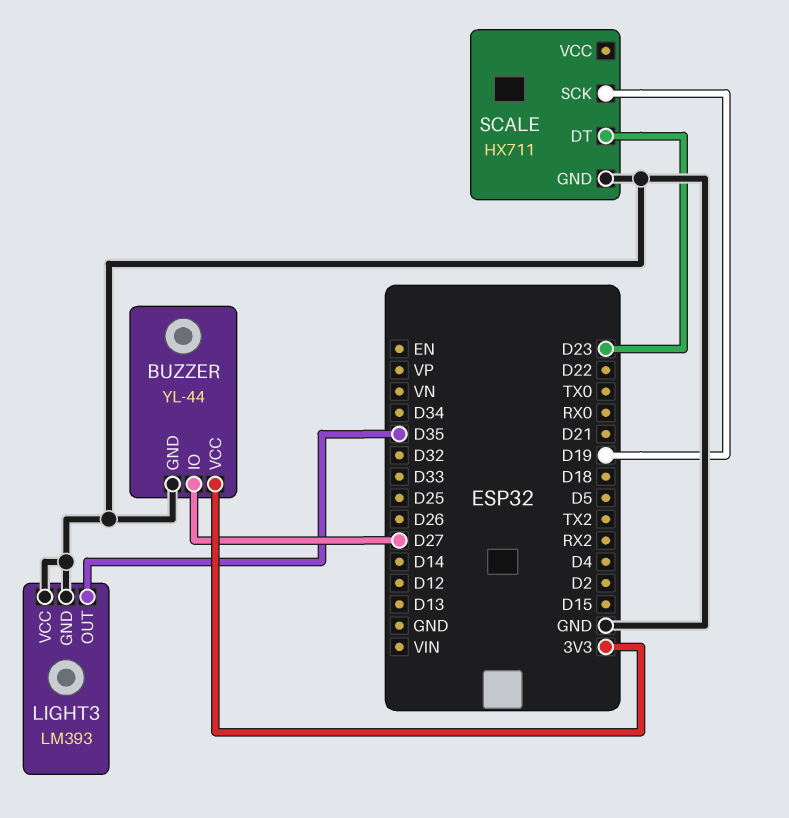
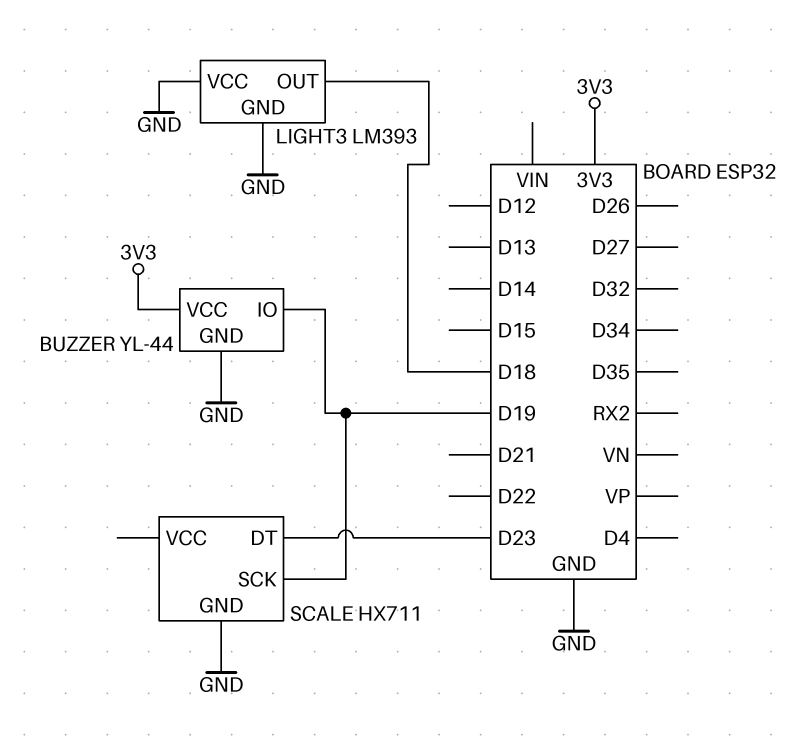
BUZZER pin IO: D27 -> D19
LIGHT3 pin OUT: D35 -> D18

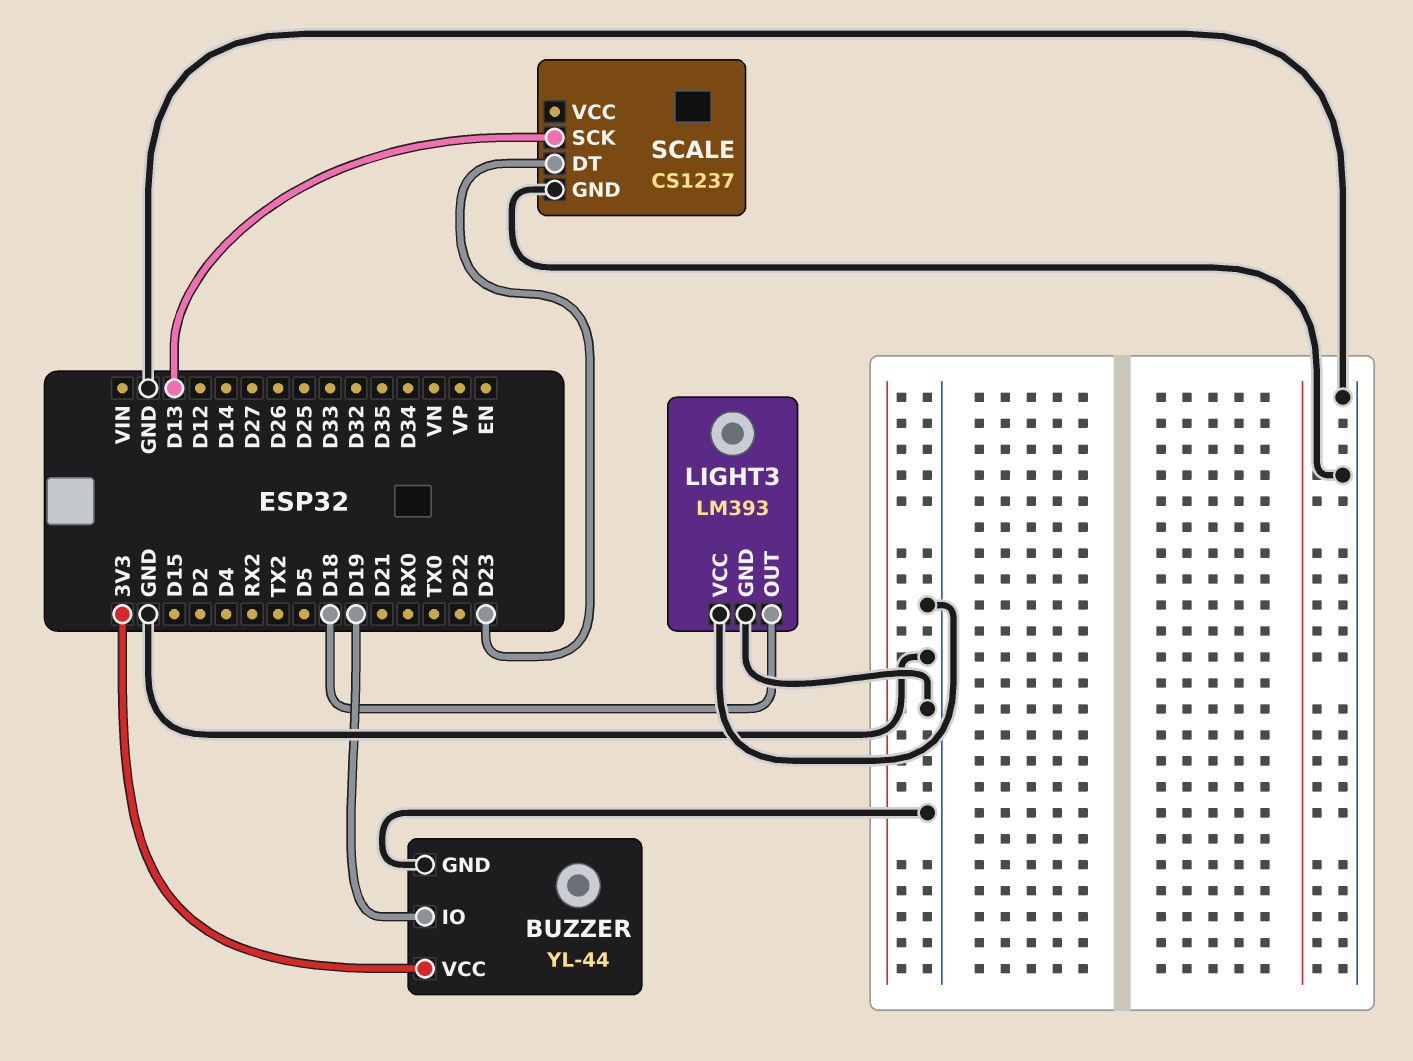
SCALE: HX711 -> CS1237
SCALE pin SCK: D19 -> D13

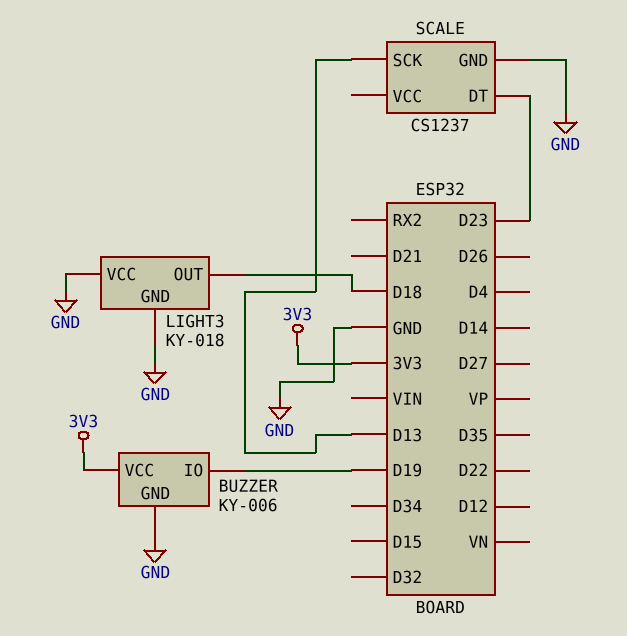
BUZZER: YL-44 -> KY-006
LIGHT3: LM393 -> KY-018

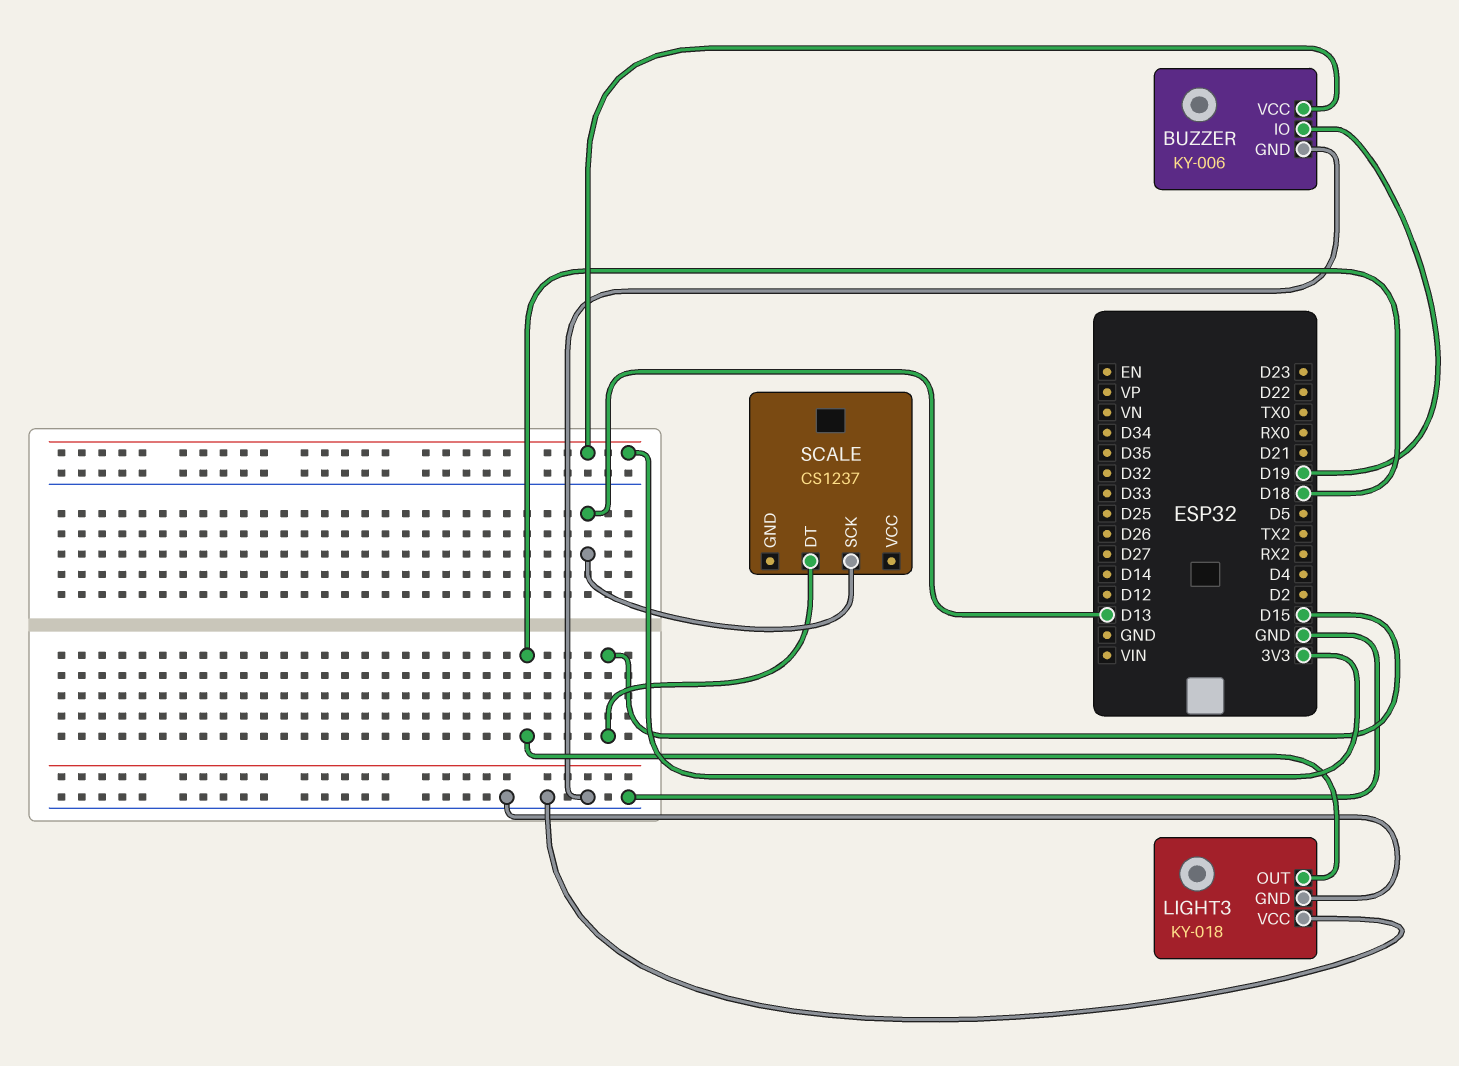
SCALE pin DT: D23 -> D15
SCALE pin GND: GND -> none

